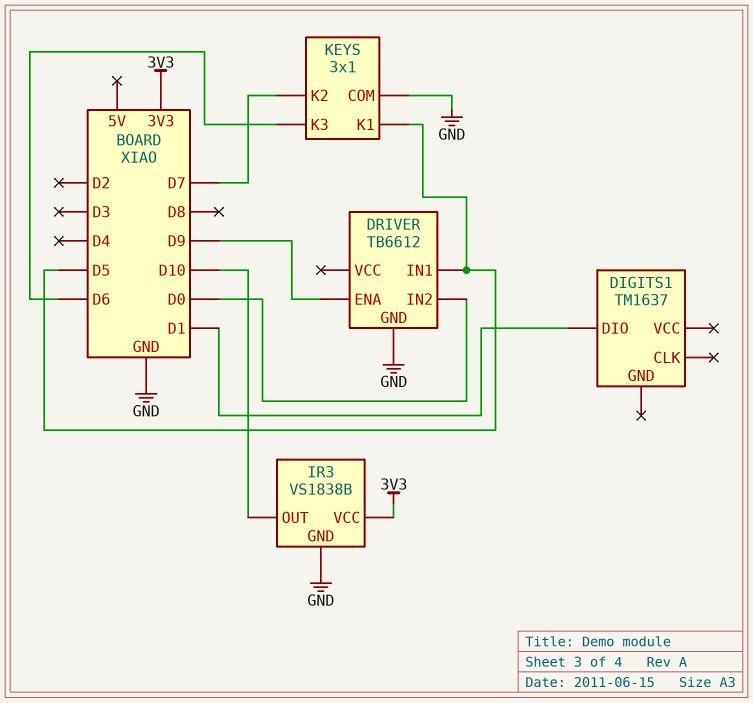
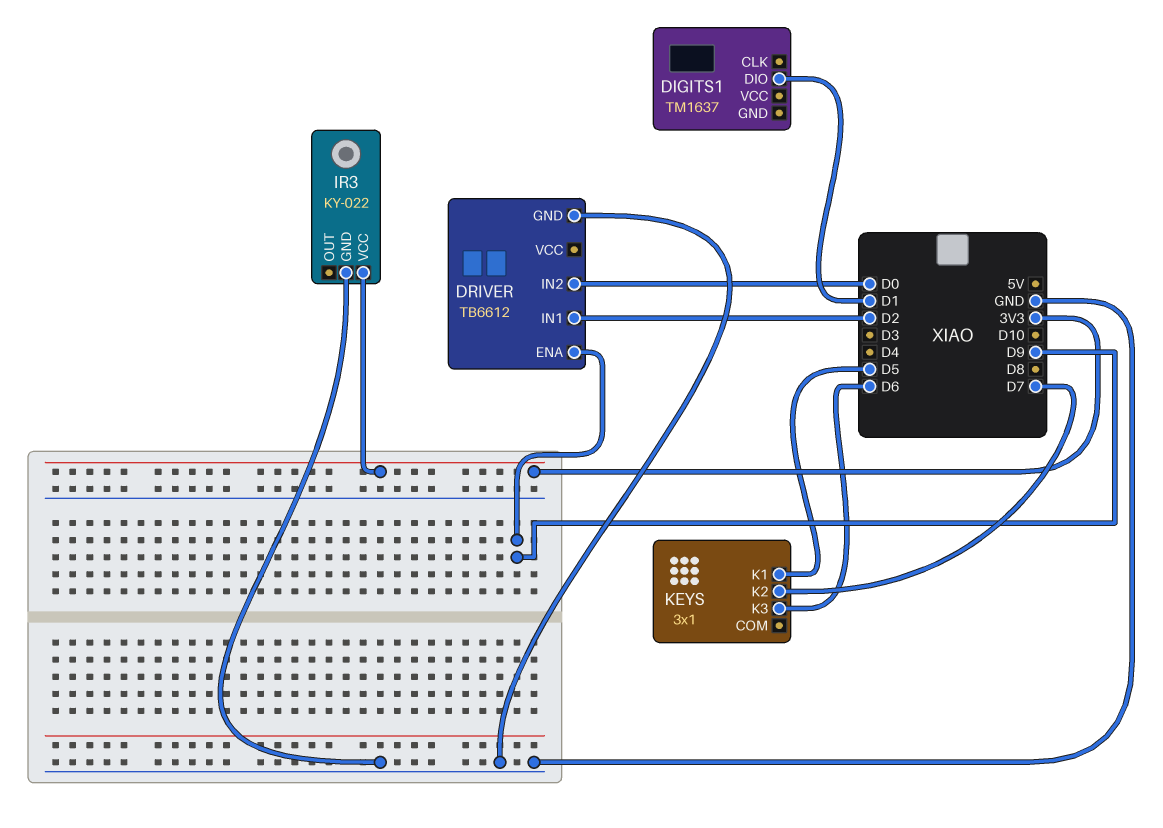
DRIVER pin IN1: D5 -> D2
IR3: VS1838B -> KY-022
IR3 pin OUT: D10 -> none
KEYS pin COM: GND -> none

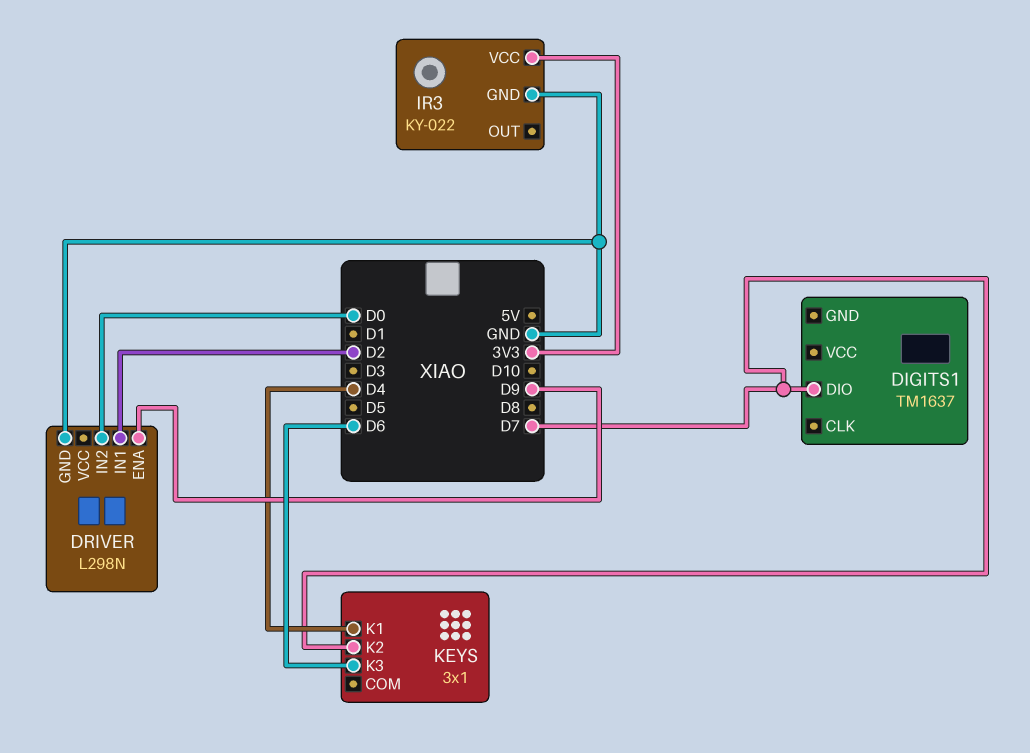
DIGITS1 pin DIO: D1 -> D7
DRIVER: TB6612 -> L298N
KEYS pin K1: D5 -> D4

